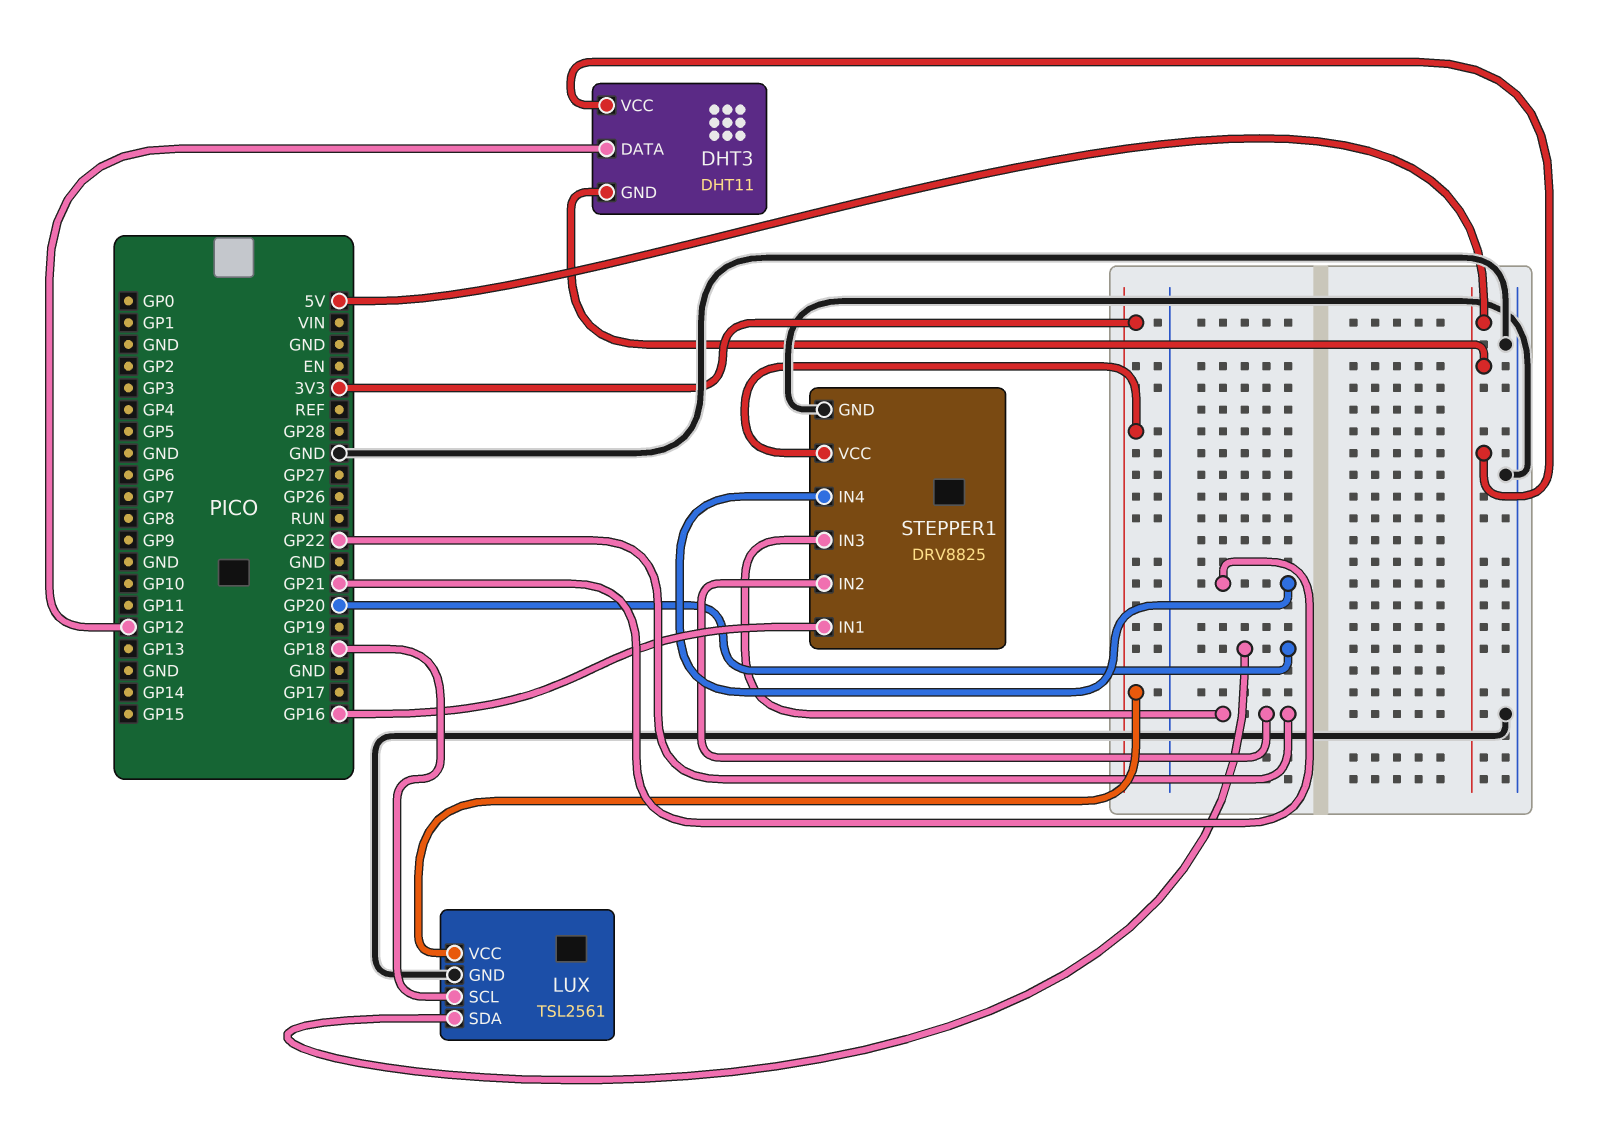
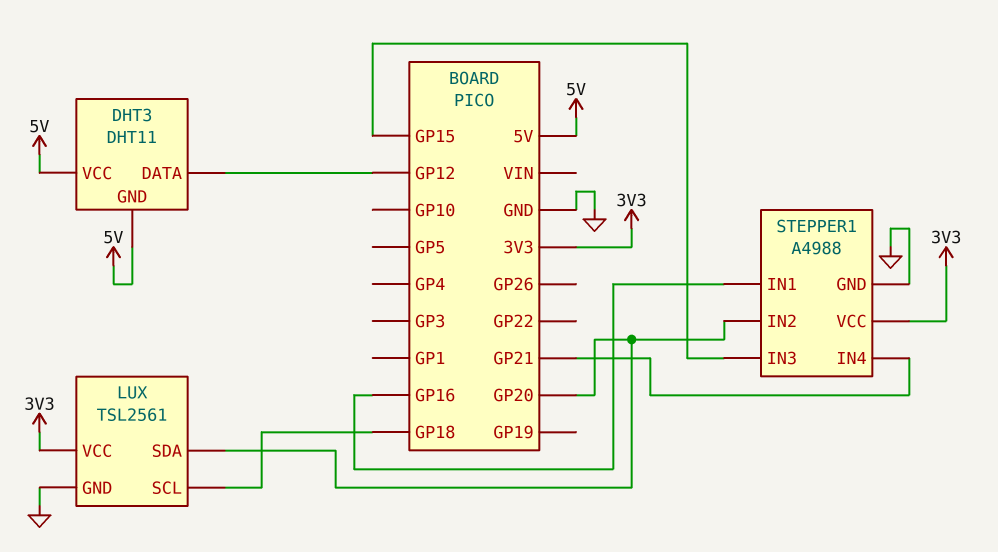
STEPPER1: DRV8825 -> A4988
STEPPER1 pin IN2: GP22 -> GP20
STEPPER1 pin IN3: GP22 -> GP15

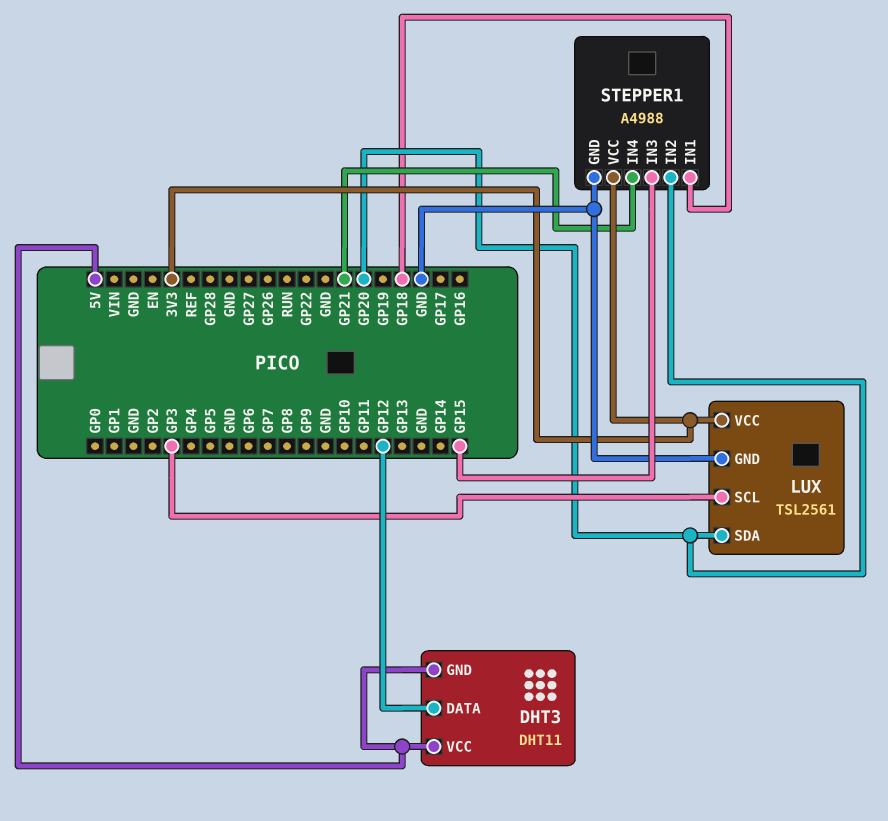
LUX pin SCL: GP18 -> GP3
STEPPER1 pin IN1: GP16 -> GP18

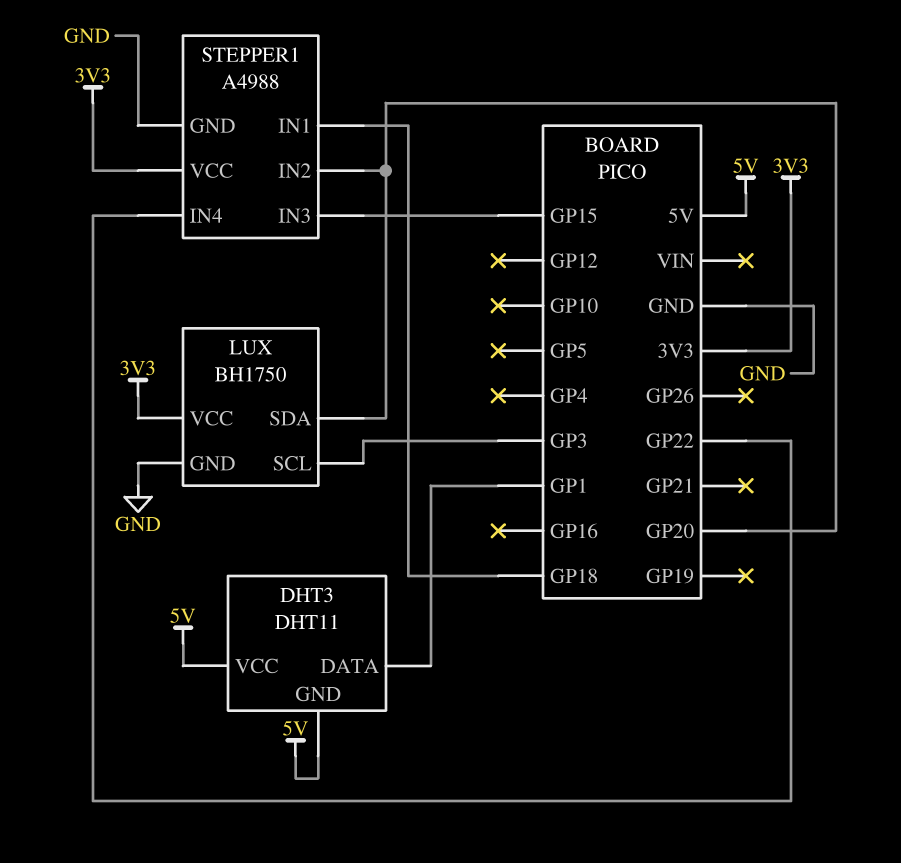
DHT3 pin DATA: GP12 -> GP1
LUX: TSL2561 -> BH1750
STEPPER1 pin IN4: GP21 -> GP22

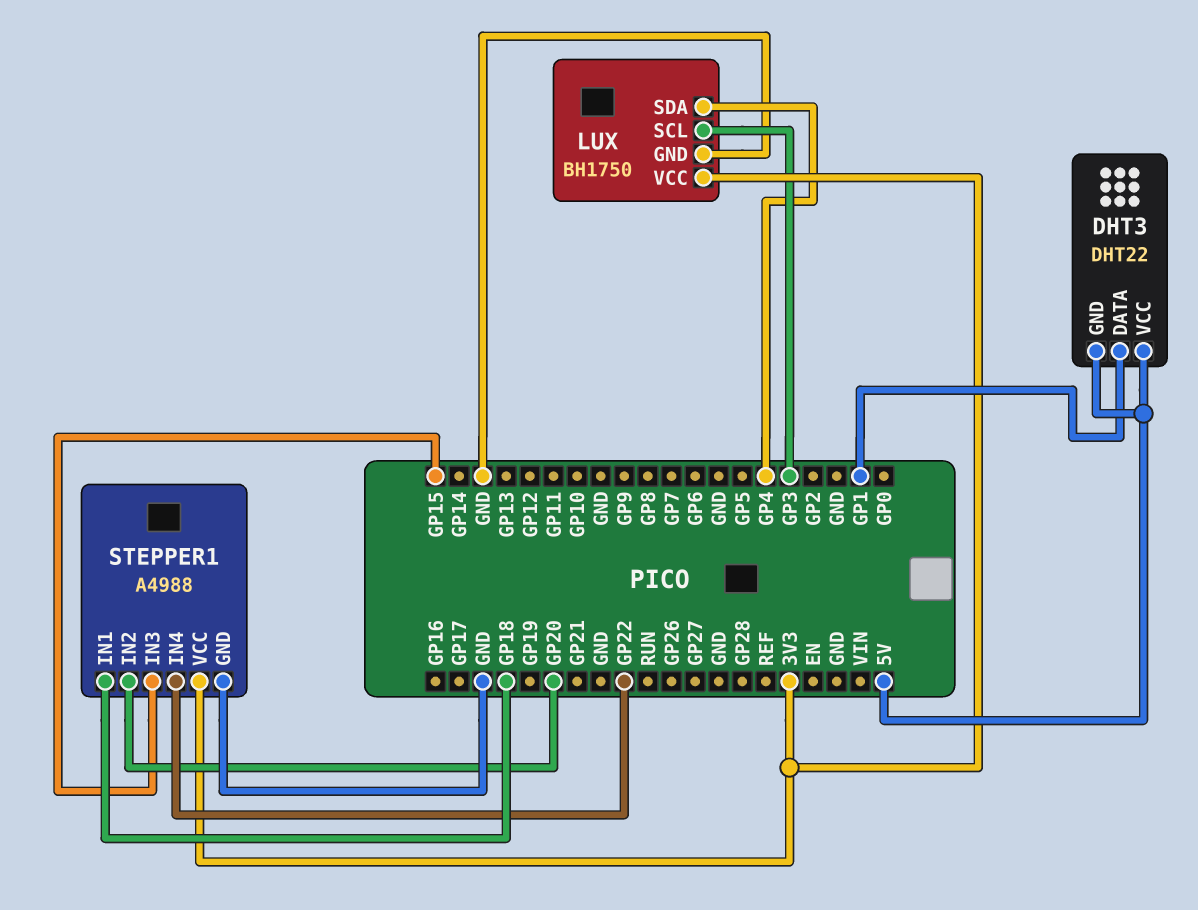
DHT3: DHT11 -> DHT22
LUX pin SDA: GP20 -> GP4

